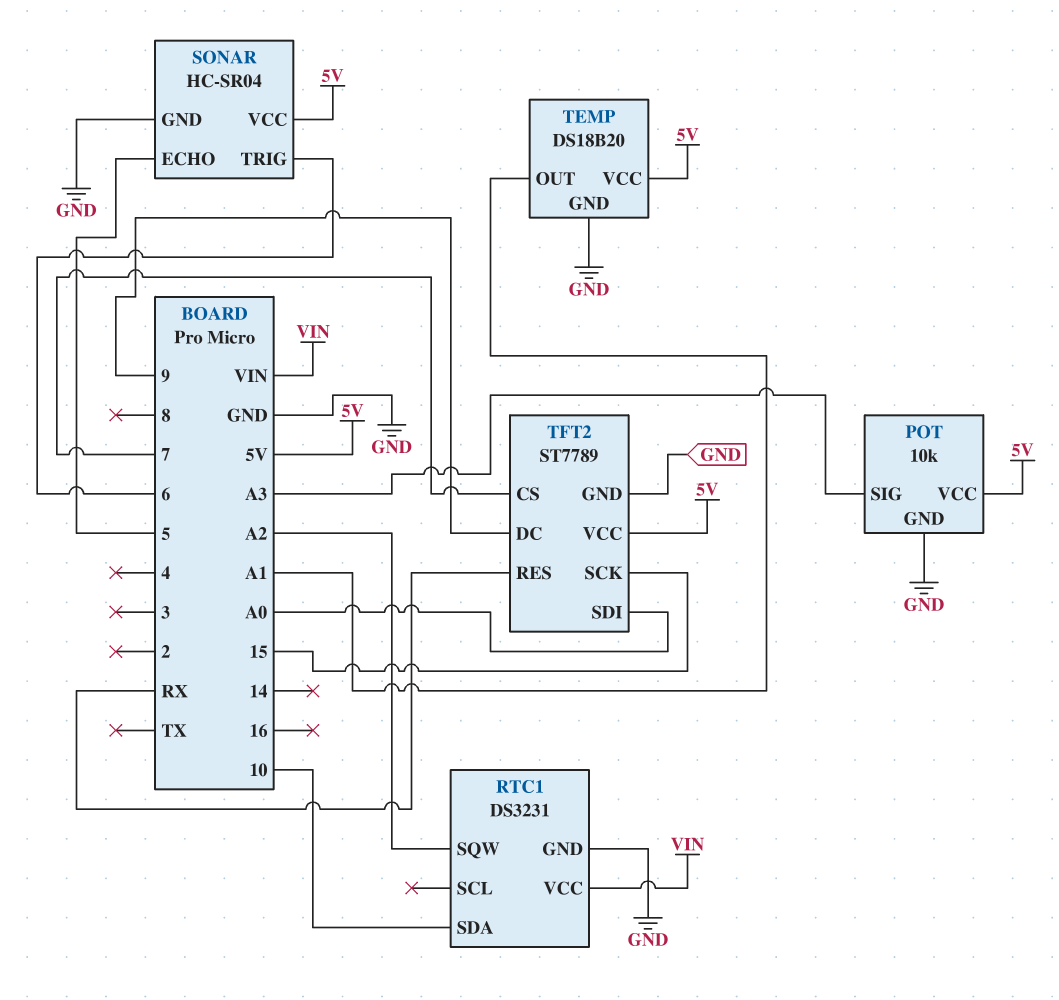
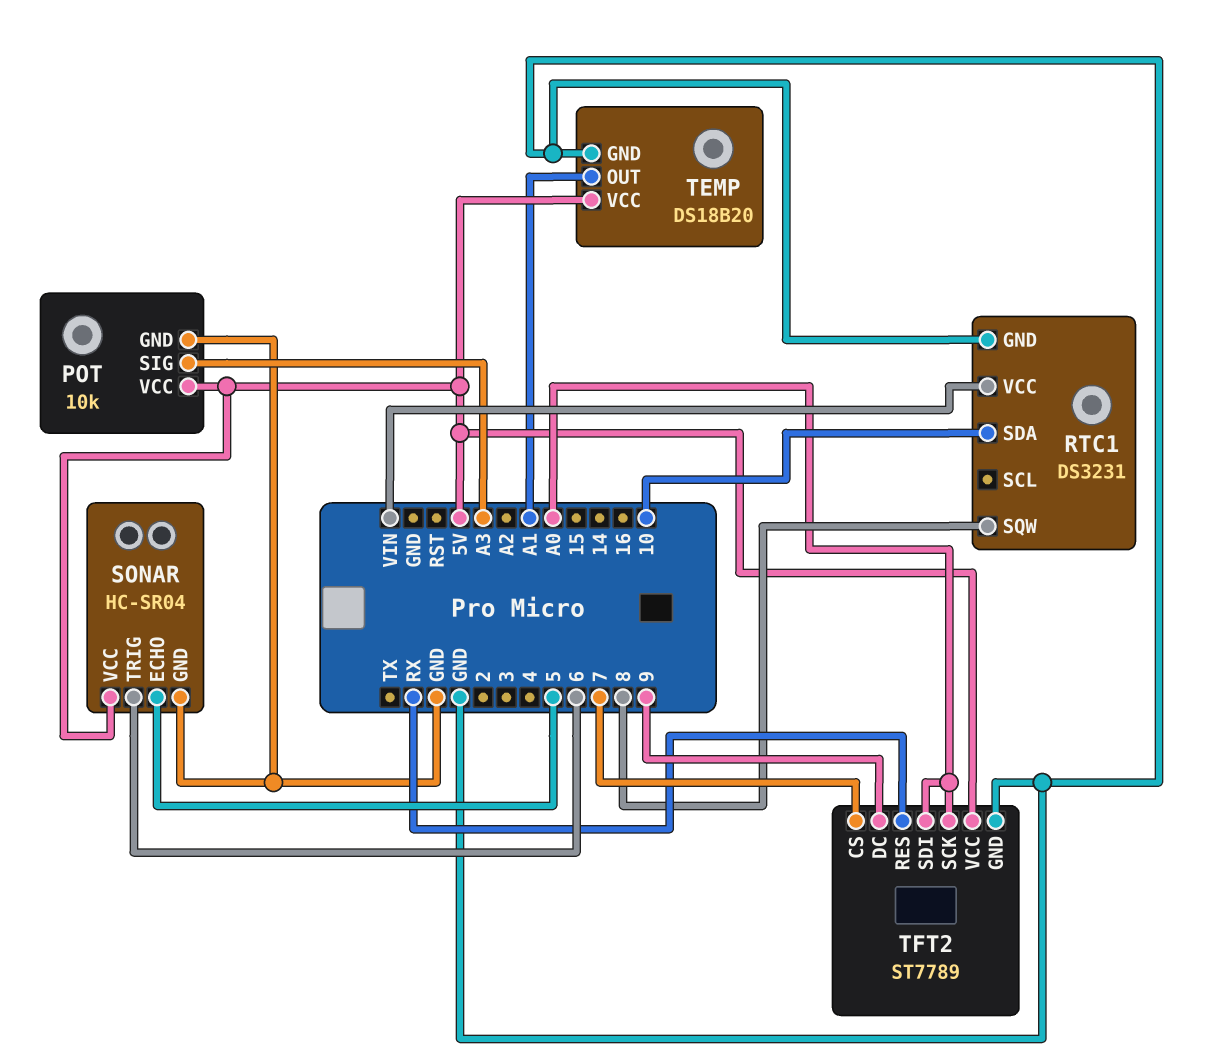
RTC1 pin SQW: A2 -> 8
TFT2 pin SCK: 15 -> A0

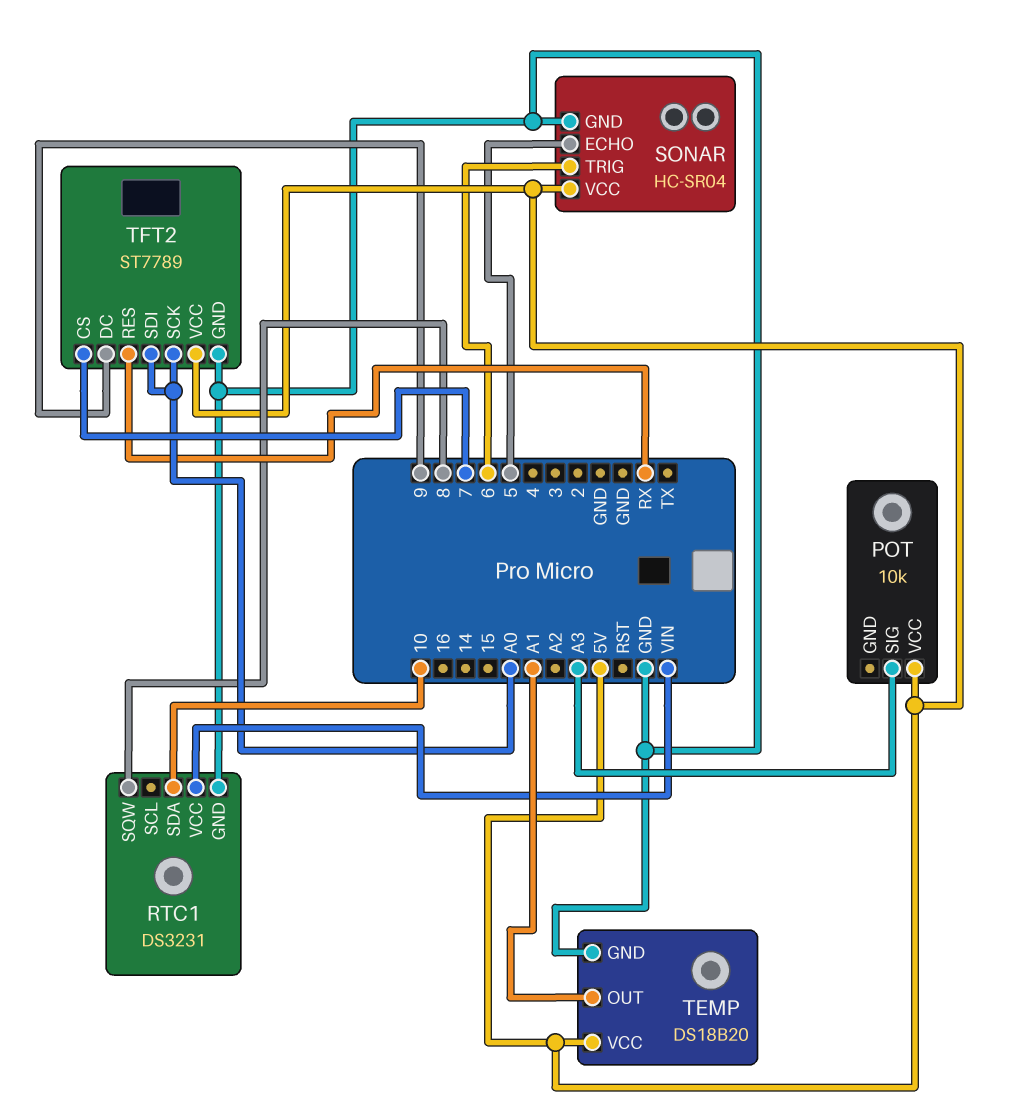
POT pin GND: GND -> none

